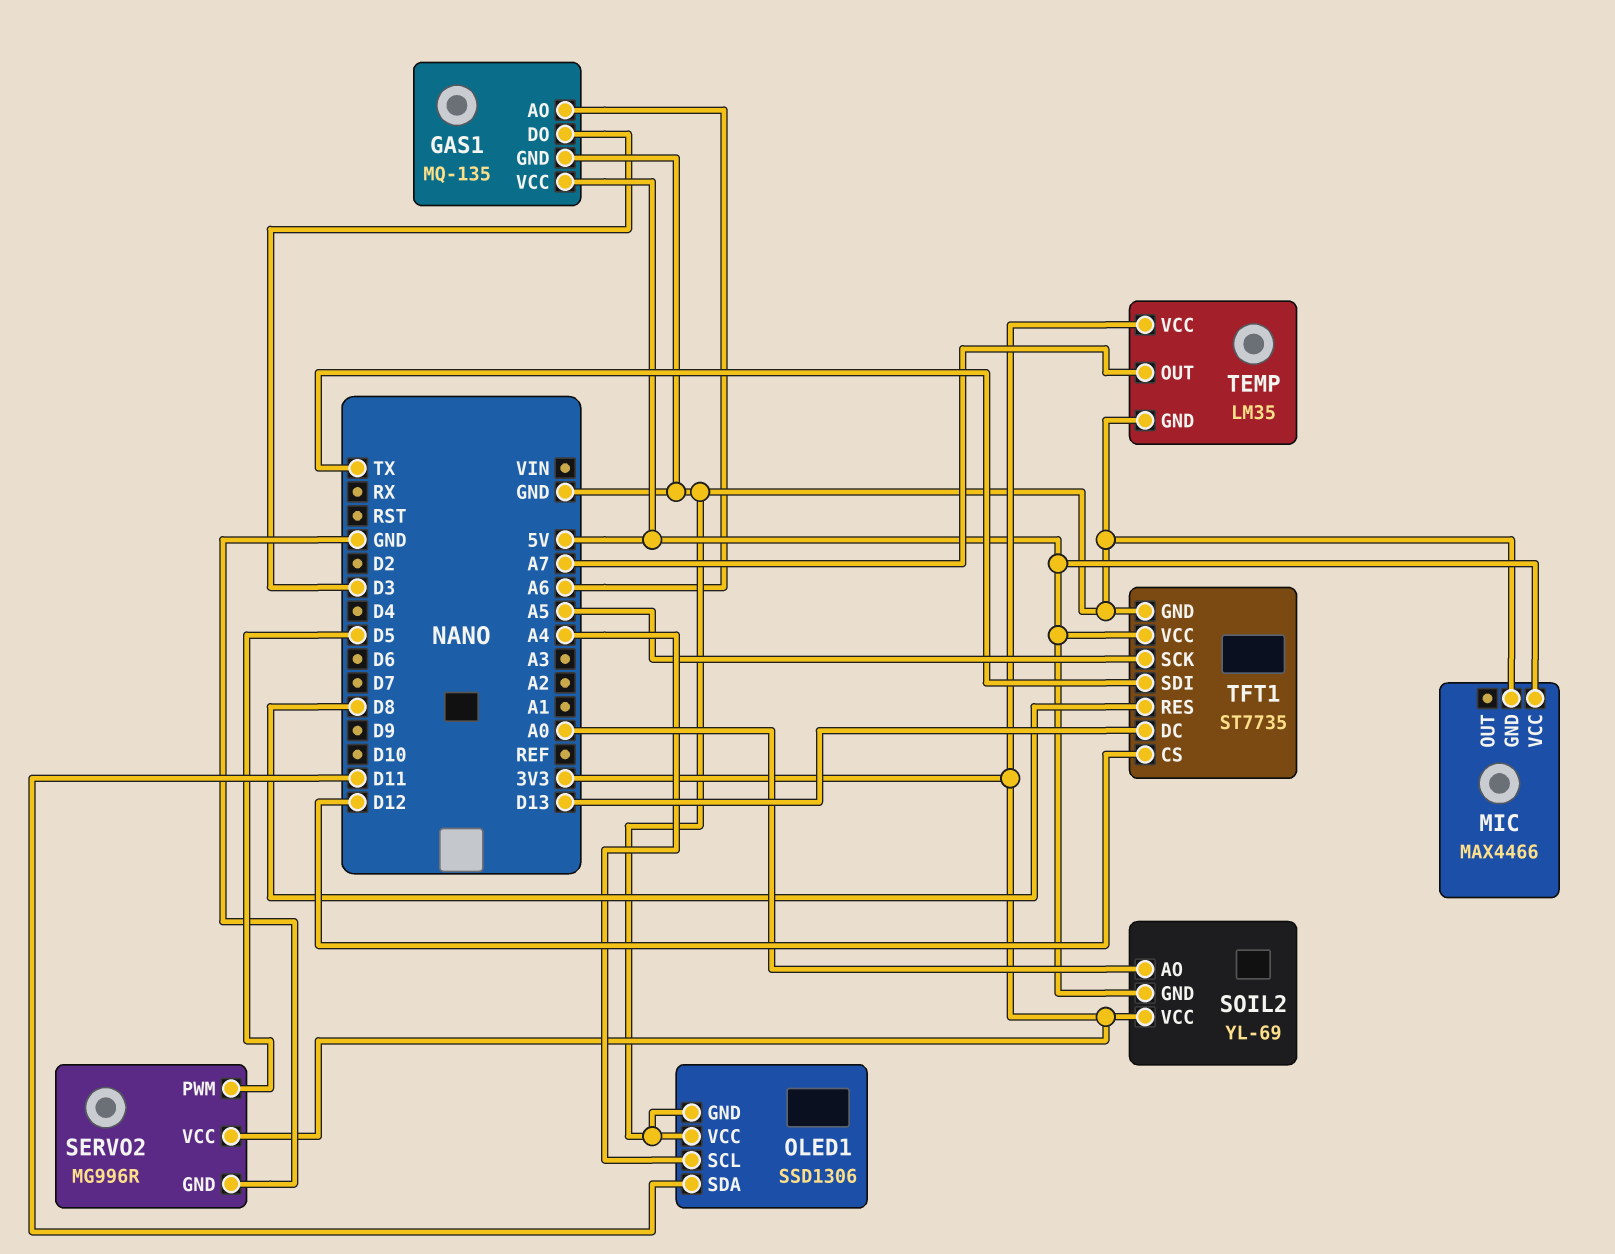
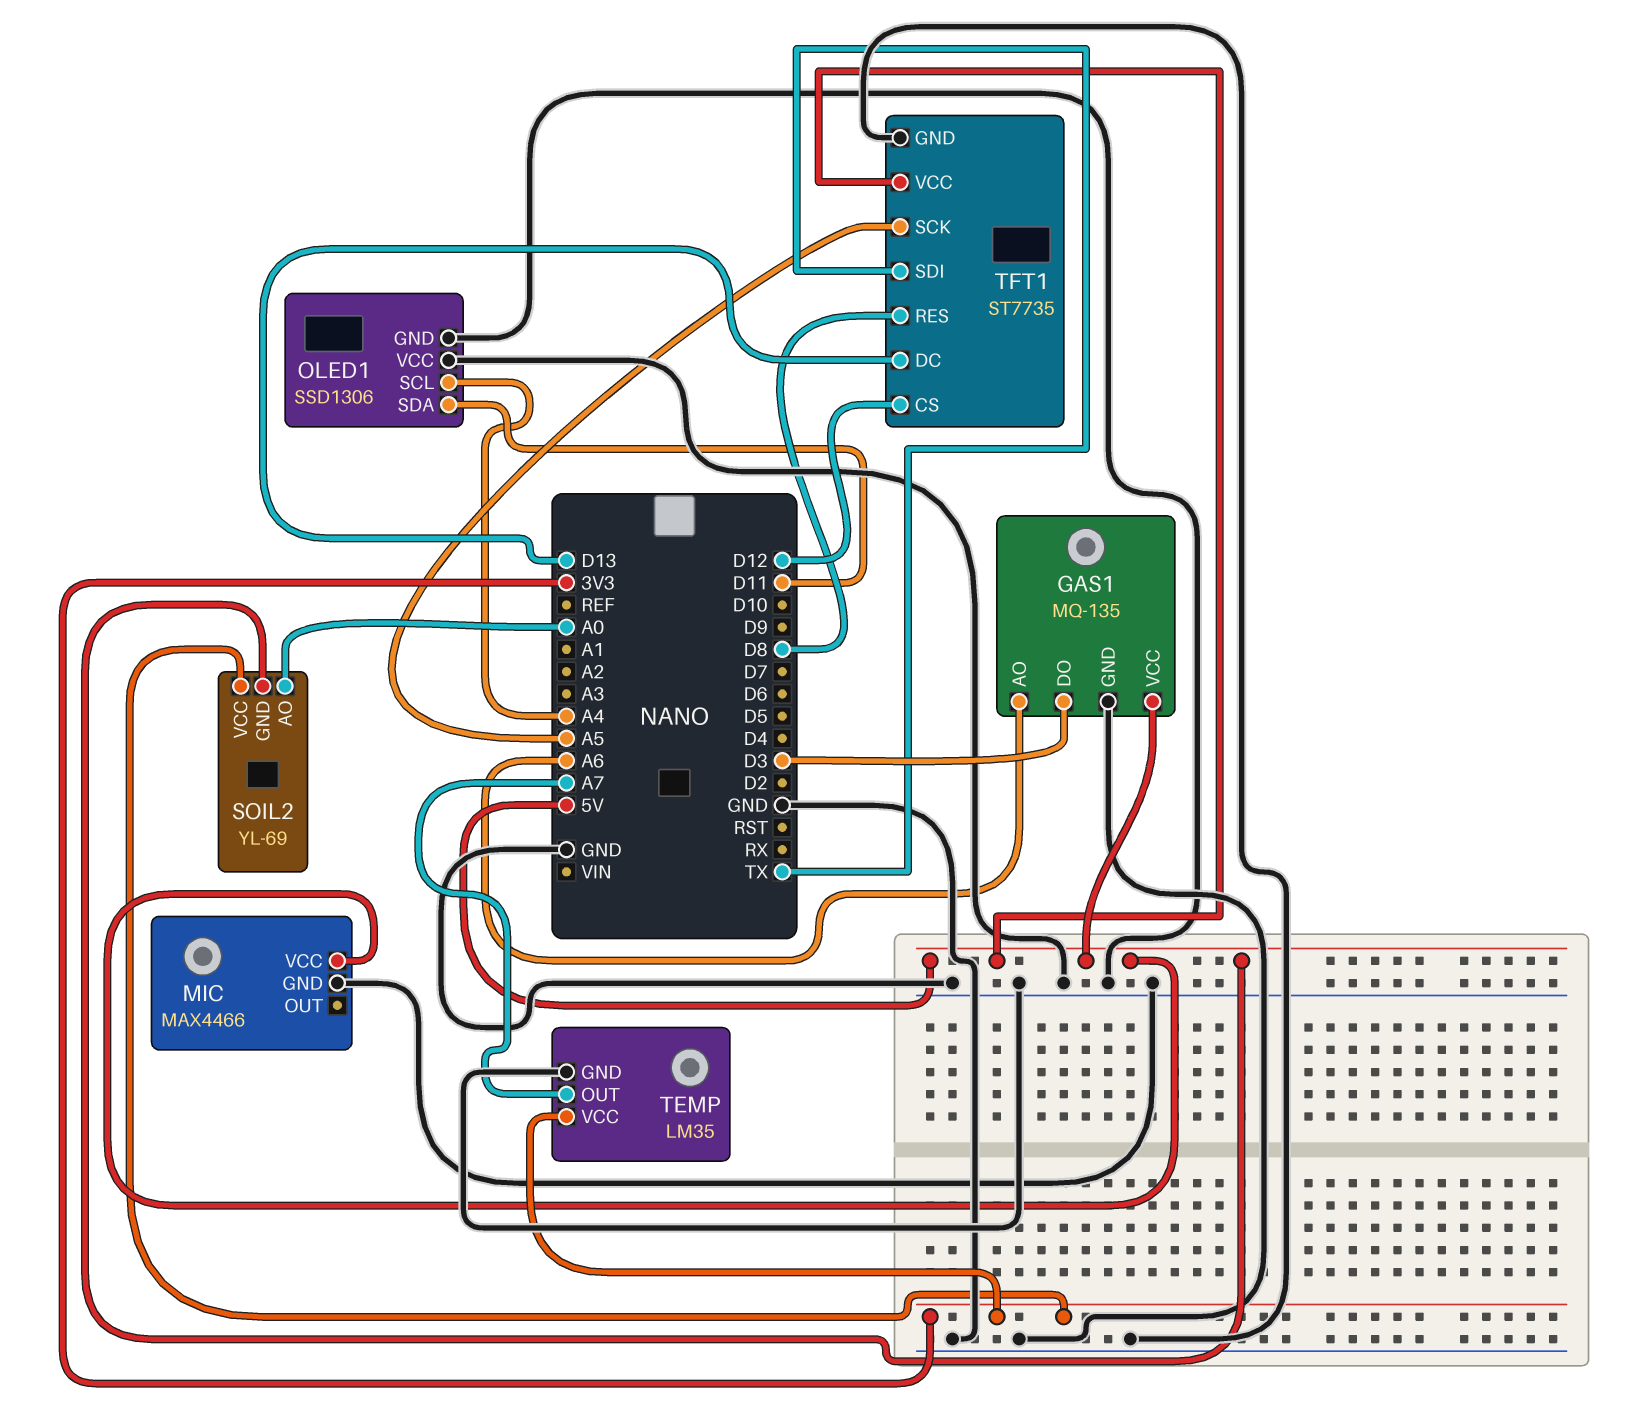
SERVO2: MG996R -> none
SERVO2 pin GND: GND -> none
SERVO2 pin PWM: D5 -> none
SERVO2 pin VCC: 3V3 -> none

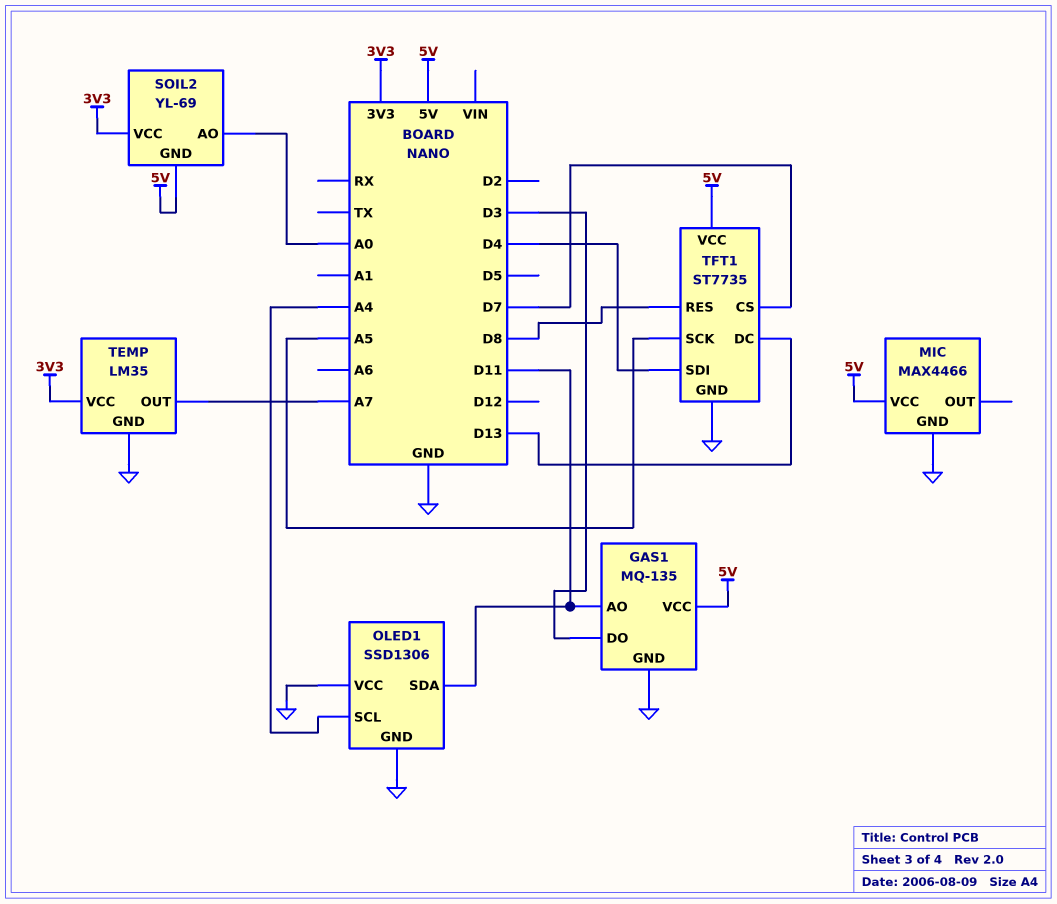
GAS1 pin AO: A6 -> D11
TFT1 pin CS: D12 -> D7
TFT1 pin SDI: TX -> D4

